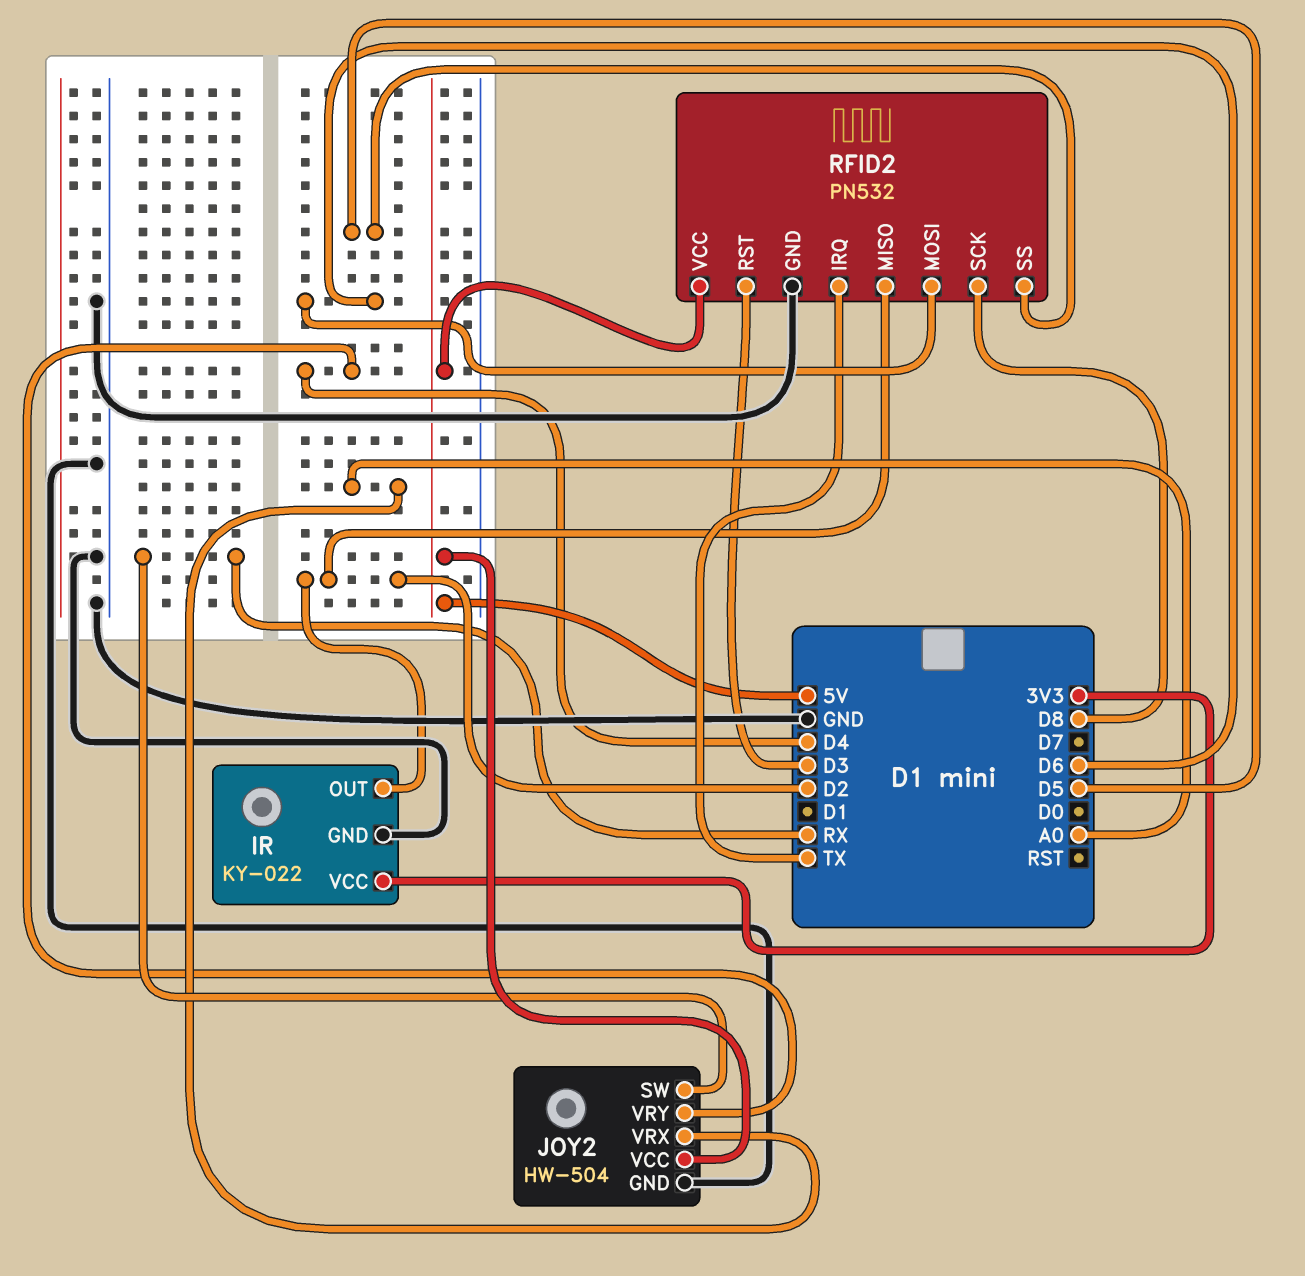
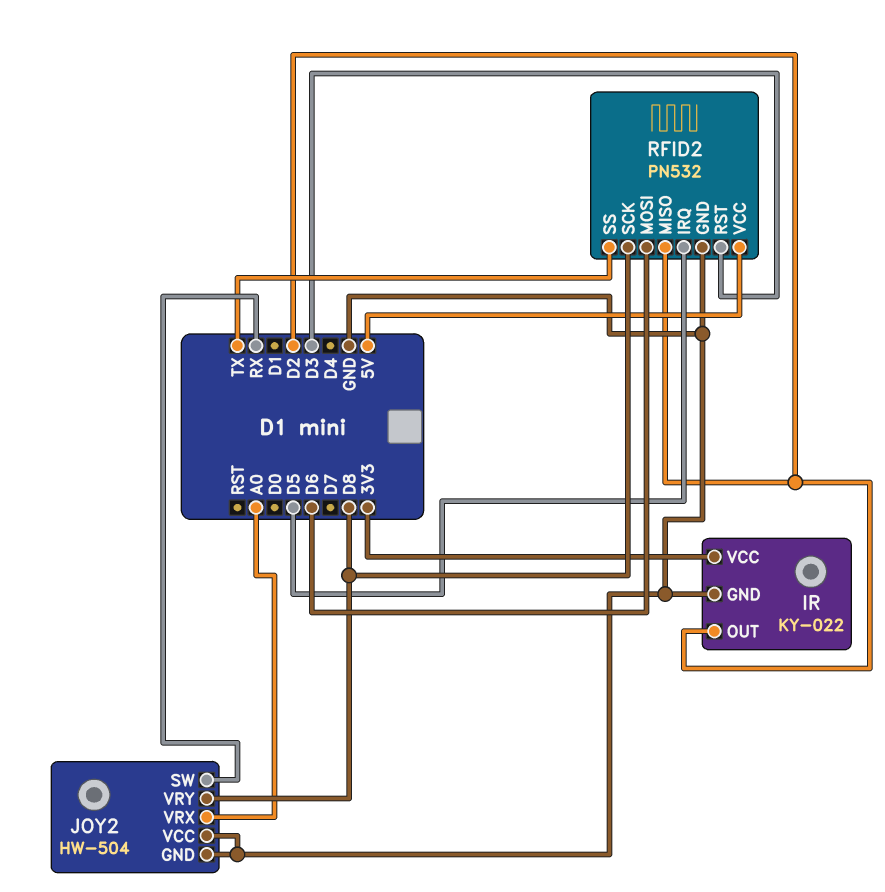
JOY2 pin VCC: 5V -> GND
JOY2 pin VRY: D4 -> D8
RFID2 pin IRQ: TX -> D5
RFID2 pin SS: D5 -> TX

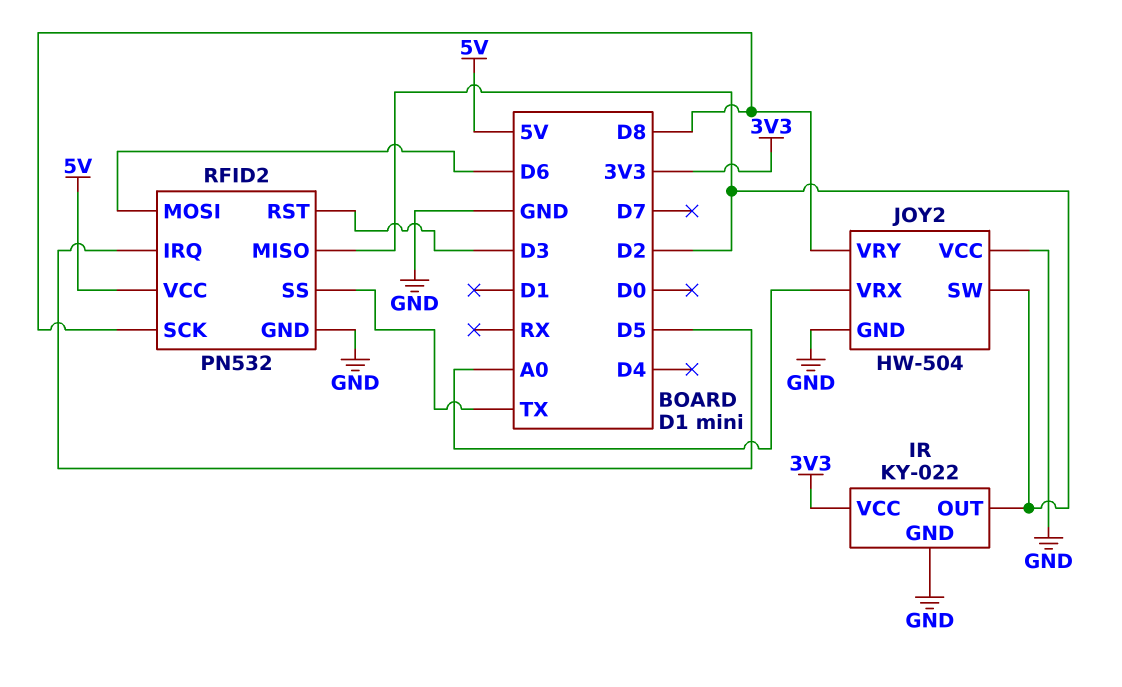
JOY2 pin SW: RX -> D2

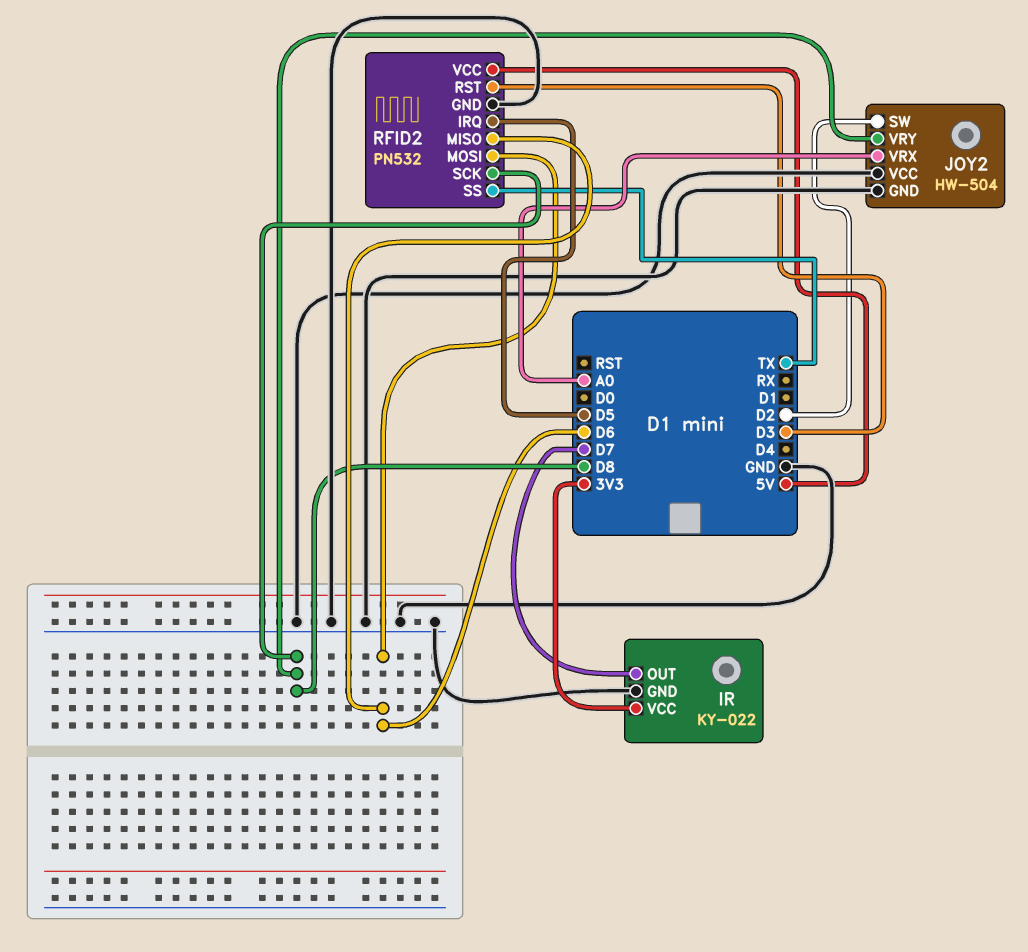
IR pin OUT: D2 -> D7
RFID2 pin MISO: D2 -> D6

